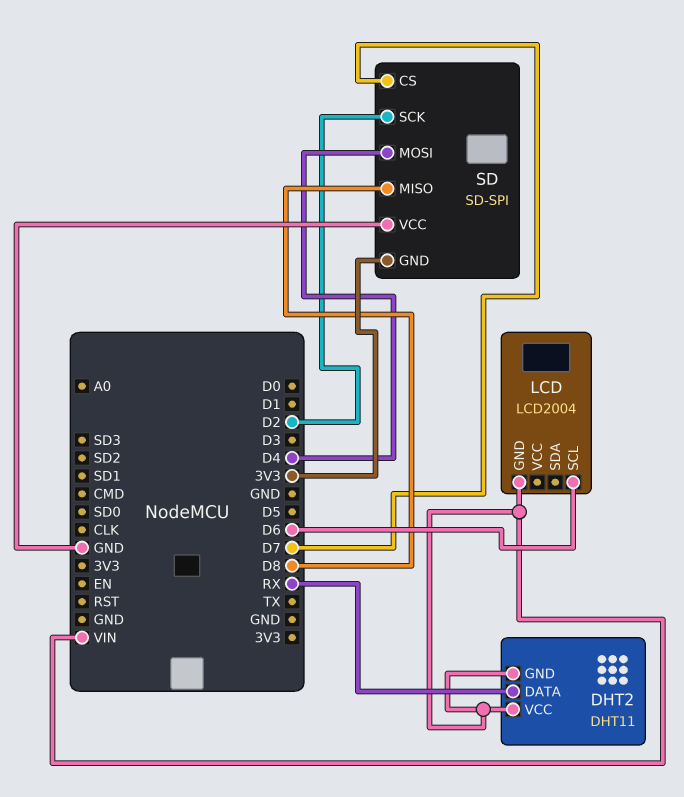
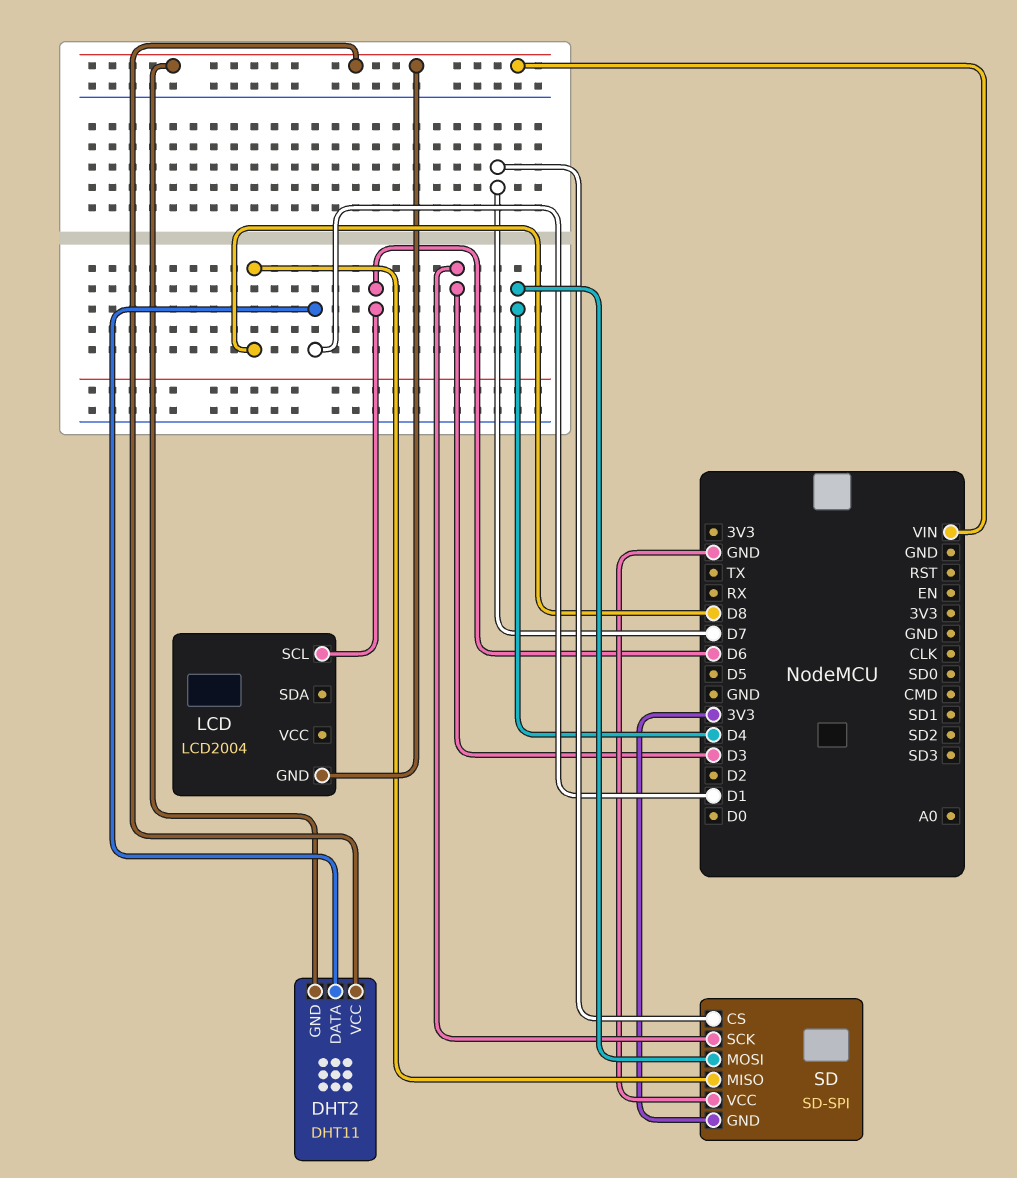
DHT2 pin DATA: RX -> D1
SD pin SCK: D2 -> D3

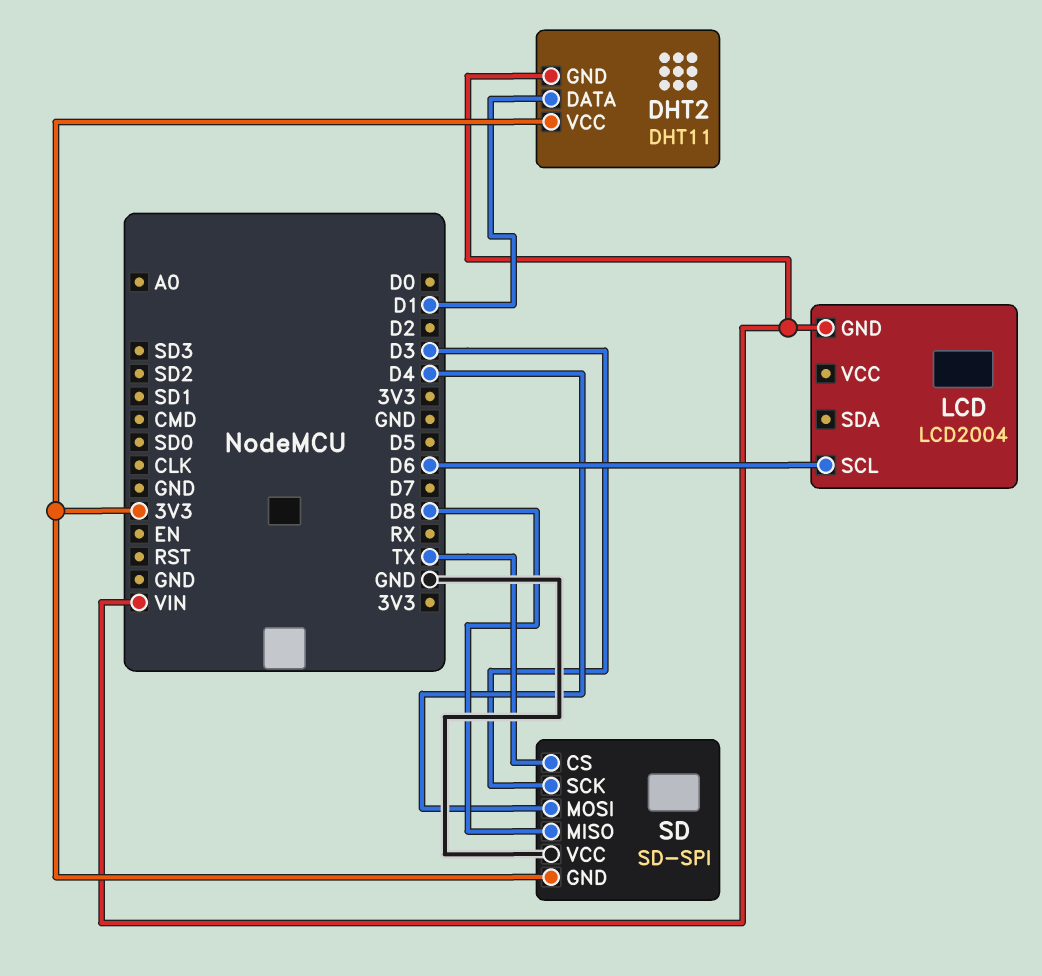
DHT2 pin VCC: VIN -> 3V3
SD pin CS: D7 -> TX

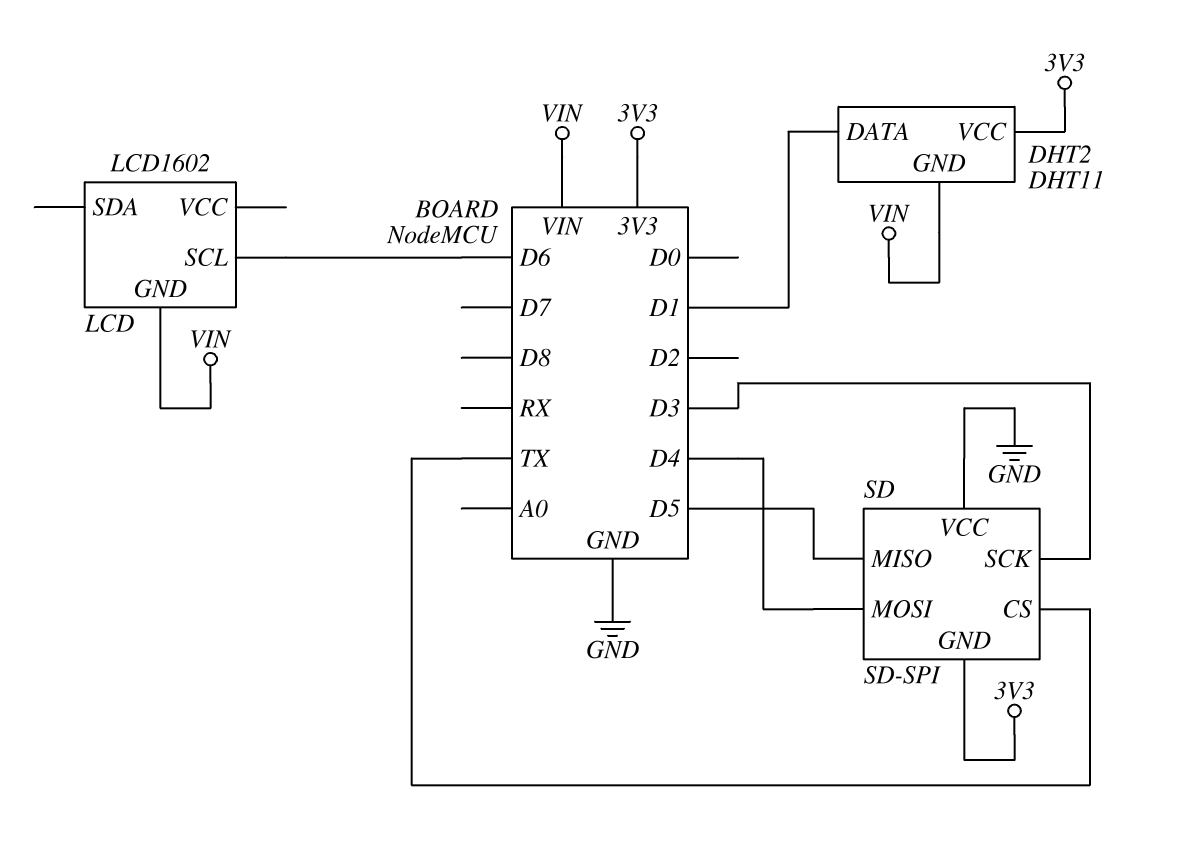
LCD: LCD2004 -> LCD1602
SD pin MISO: D8 -> D5

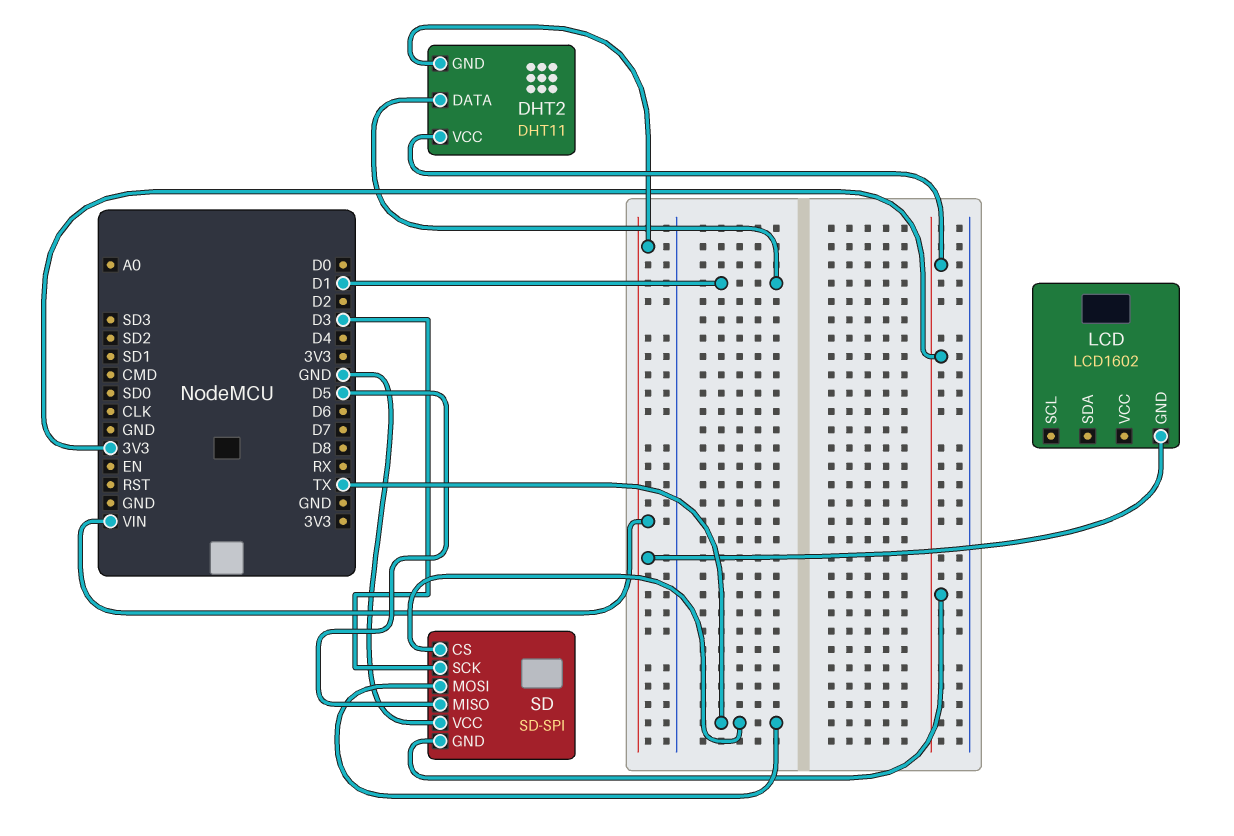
LCD pin SCL: D6 -> none
SD pin MOSI: D4 -> TX

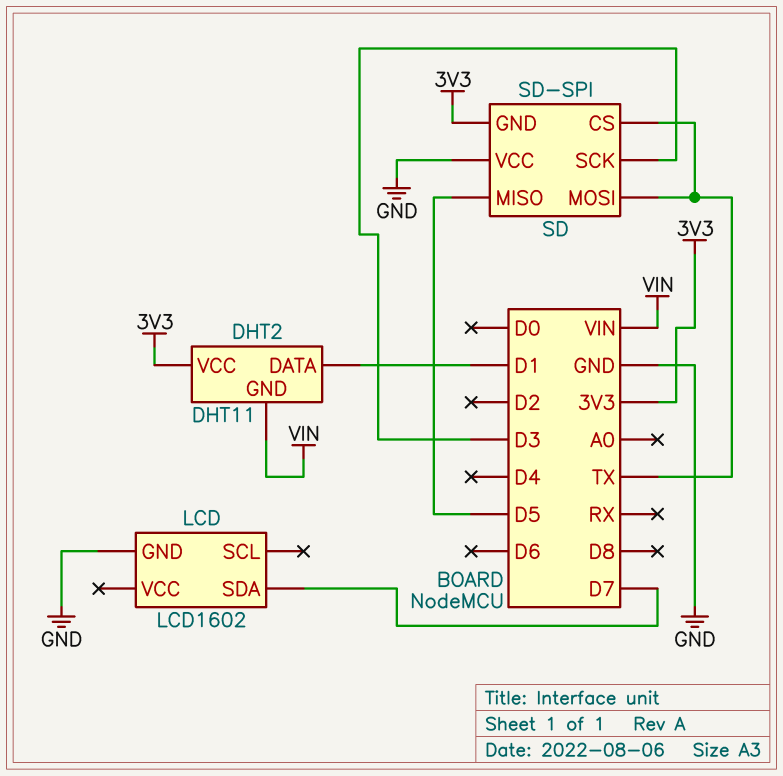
LCD pin GND: VIN -> GND
LCD pin SDA: none -> D7

